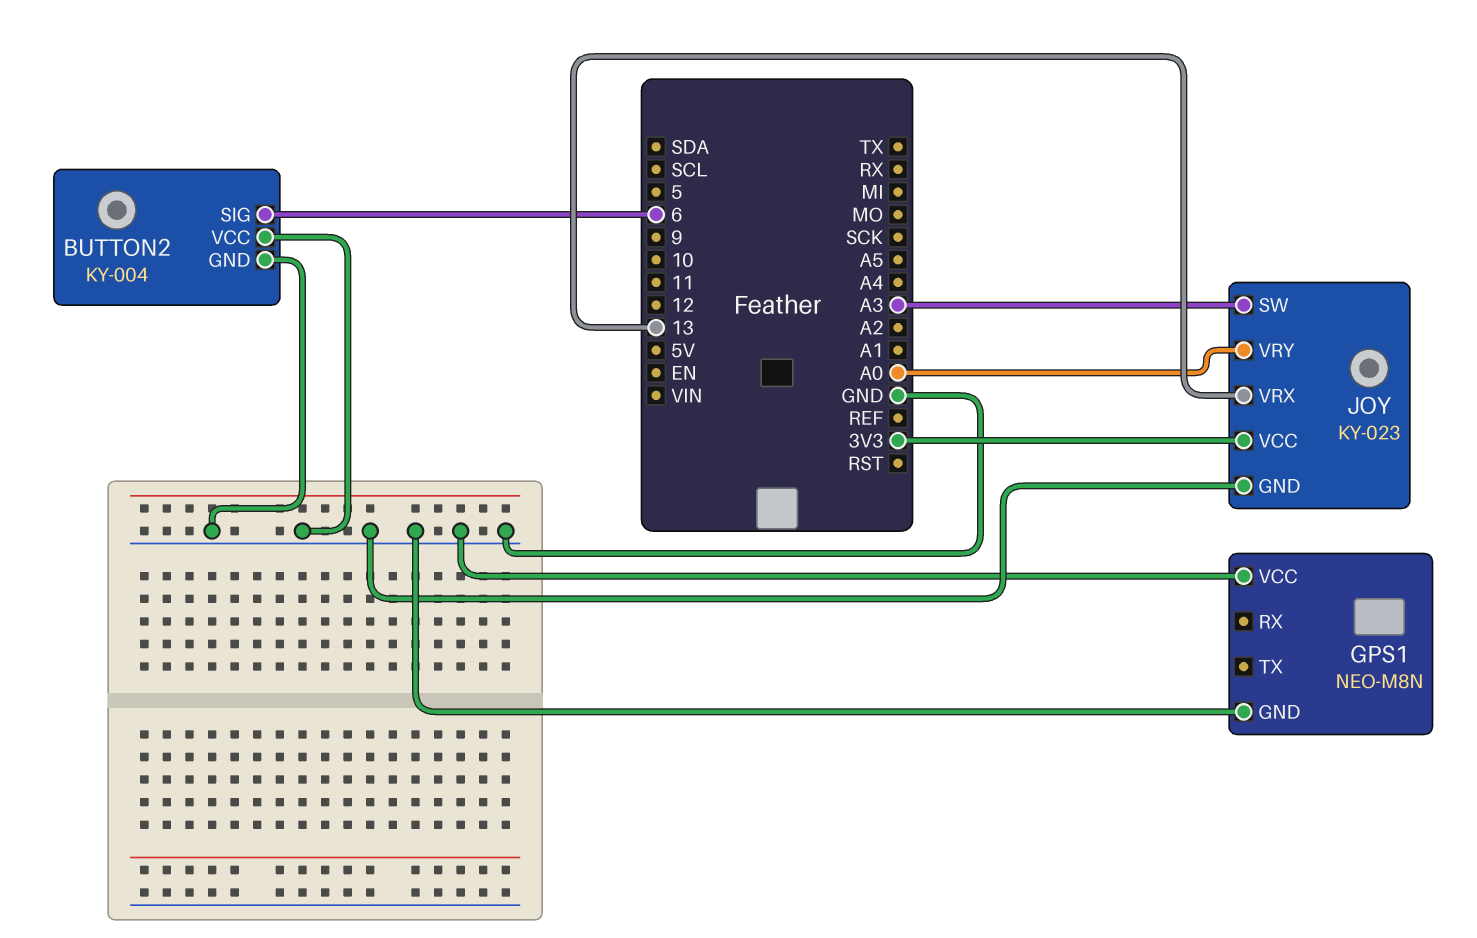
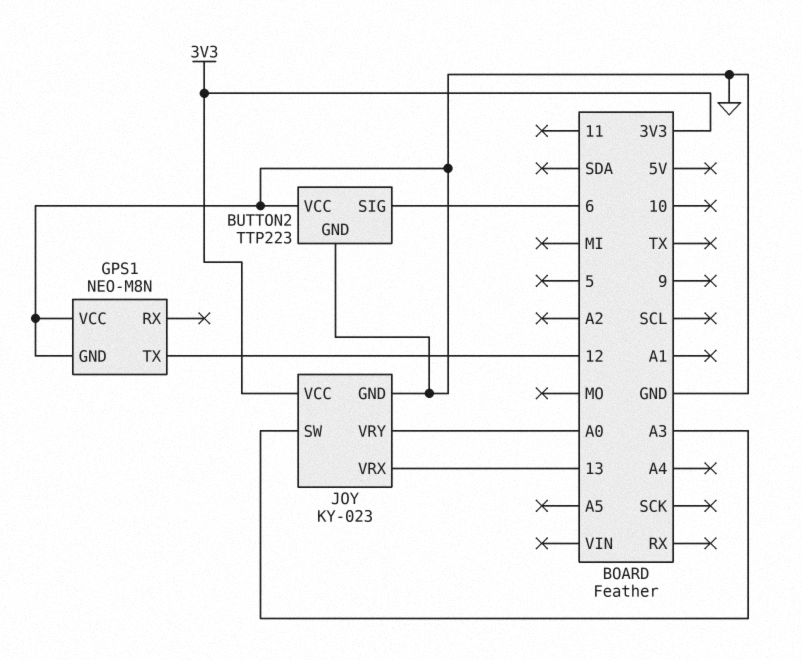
BUTTON2: KY-004 -> TTP223
GPS1 pin TX: none -> 12

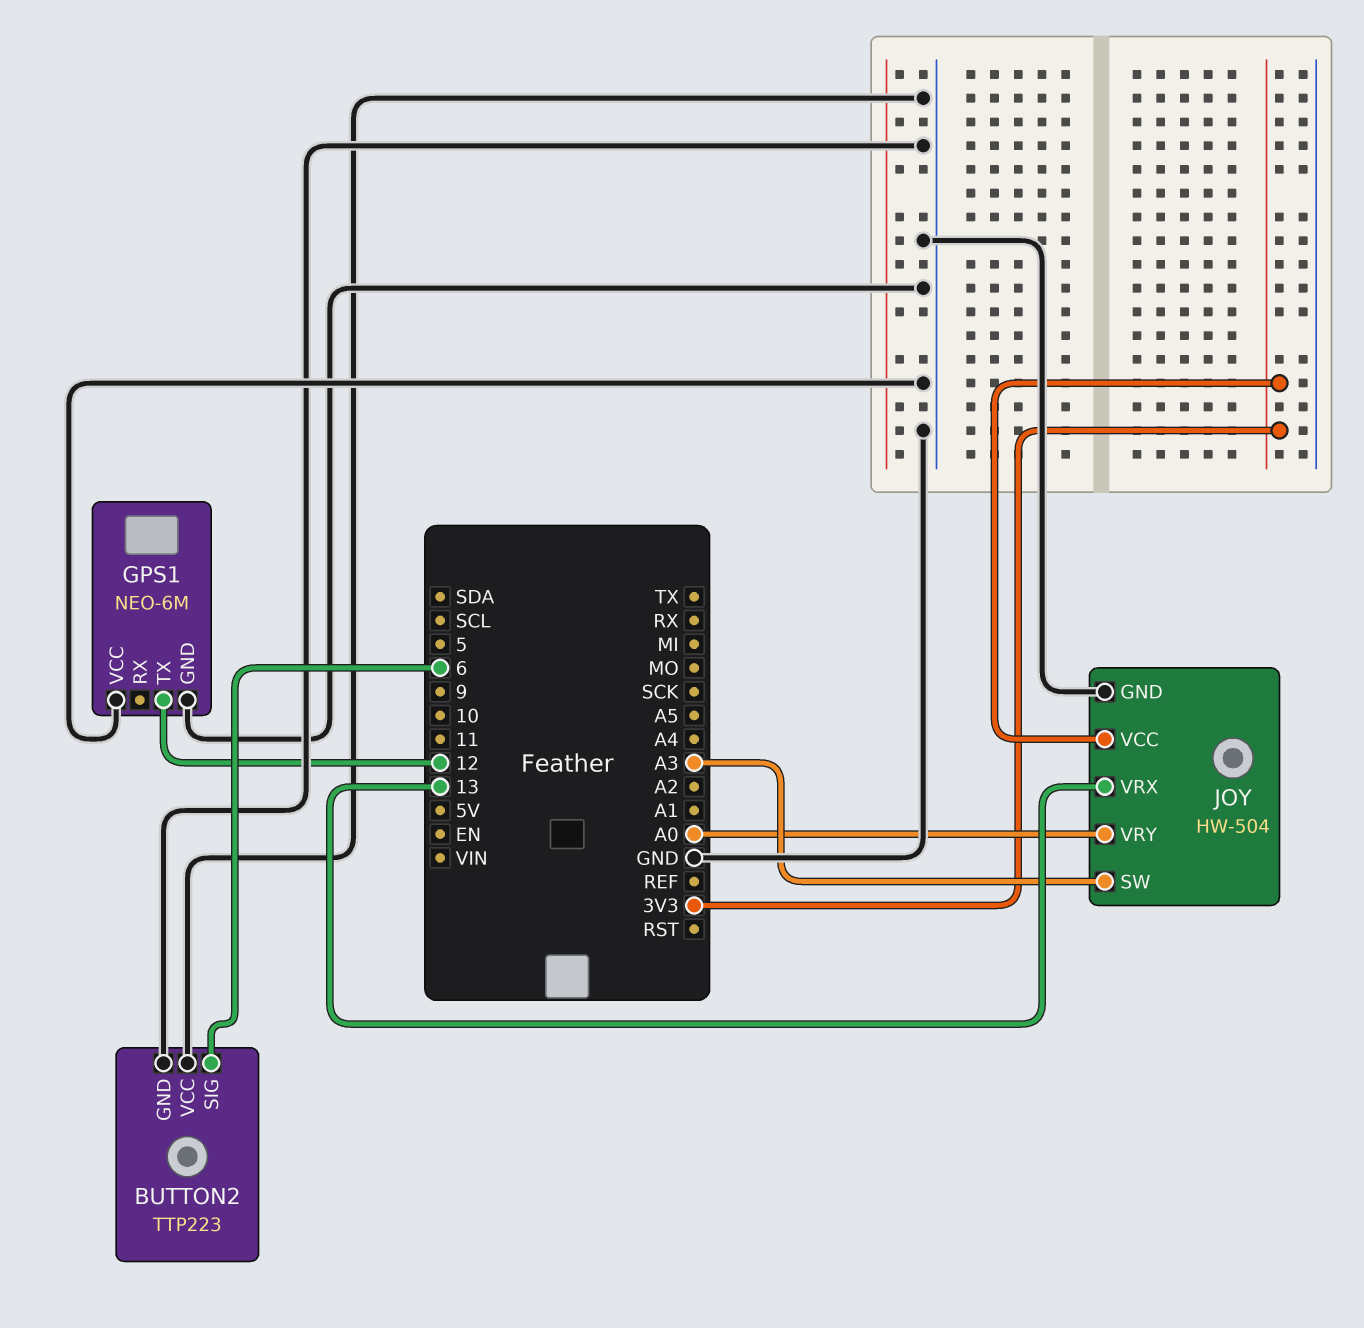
GPS1: NEO-M8N -> NEO-6M
JOY: KY-023 -> HW-504

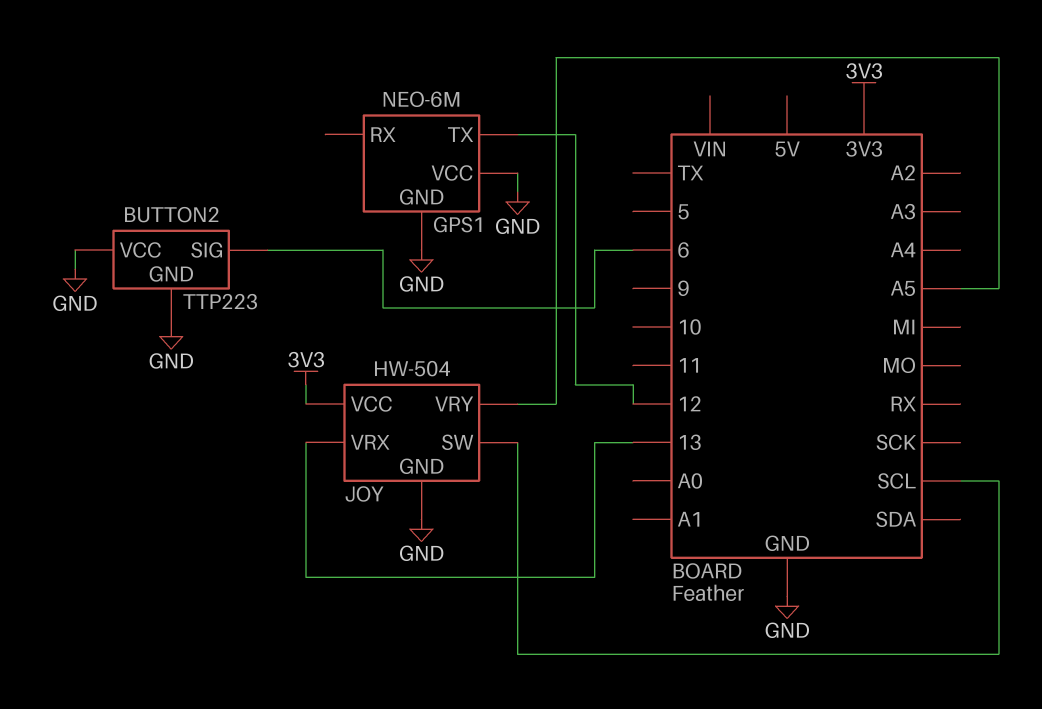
JOY pin SW: A3 -> SCL
JOY pin VRY: A0 -> A5

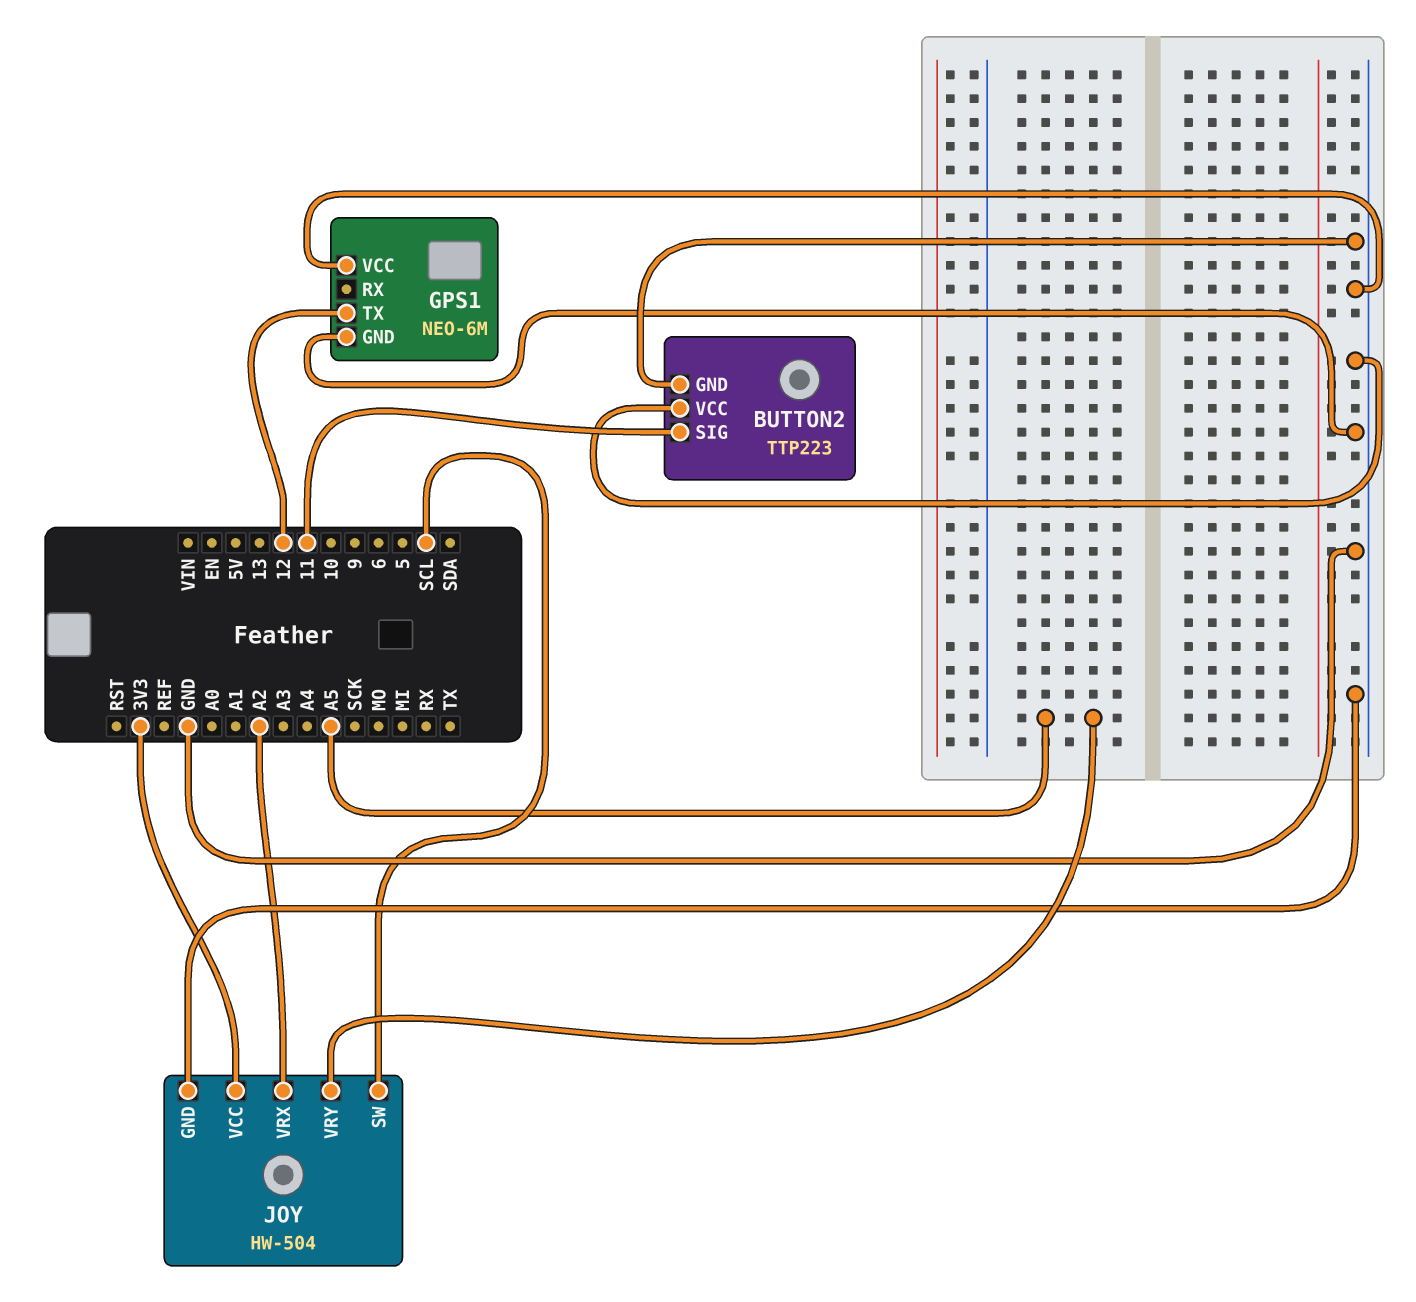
BUTTON2 pin SIG: 6 -> 11
JOY pin VRX: 13 -> A2

